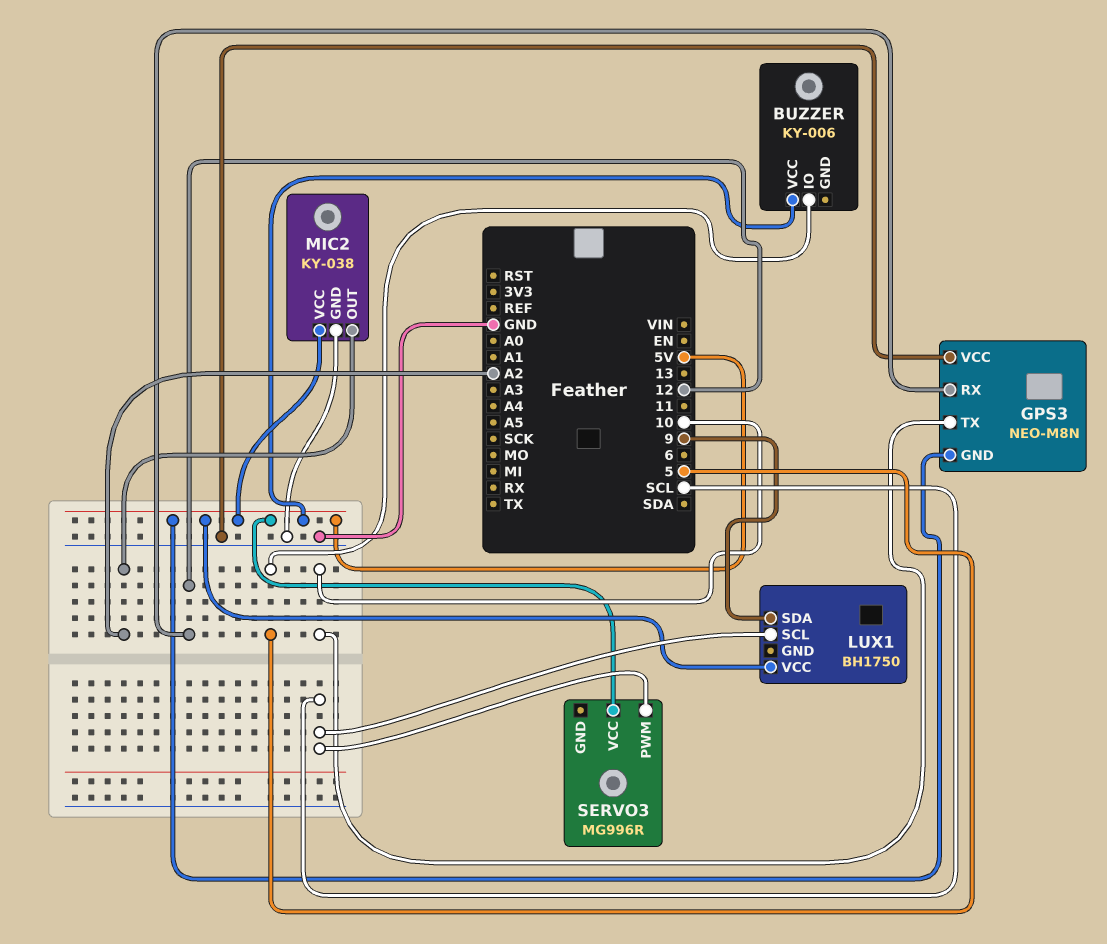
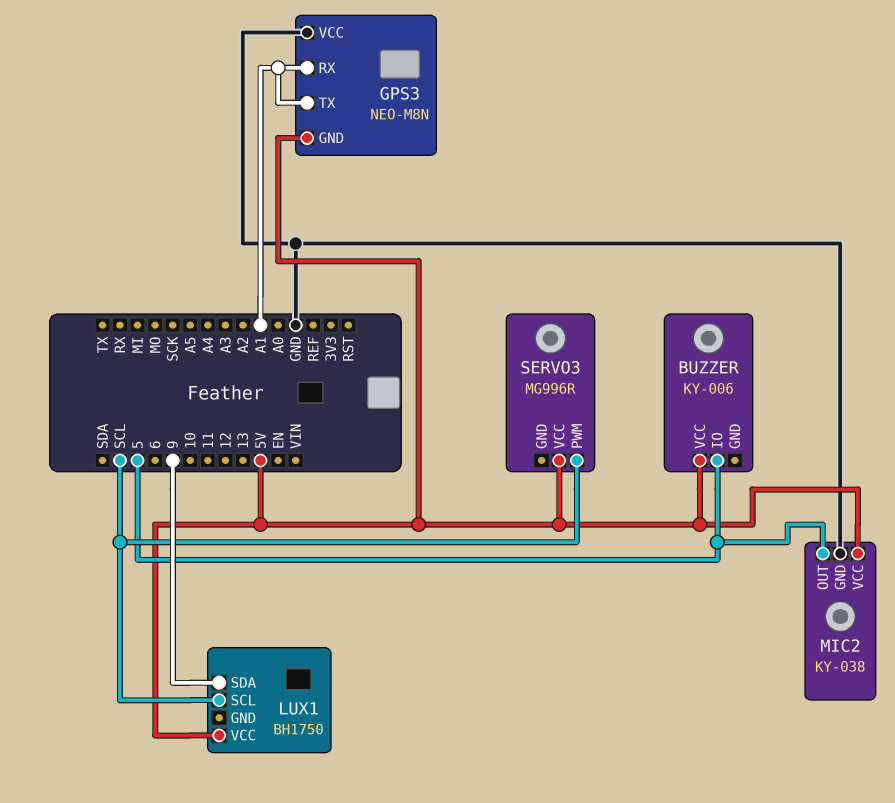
GPS3 pin RX: 12 -> A1
GPS3 pin TX: 10 -> A1
MIC2 pin OUT: A2 -> 5

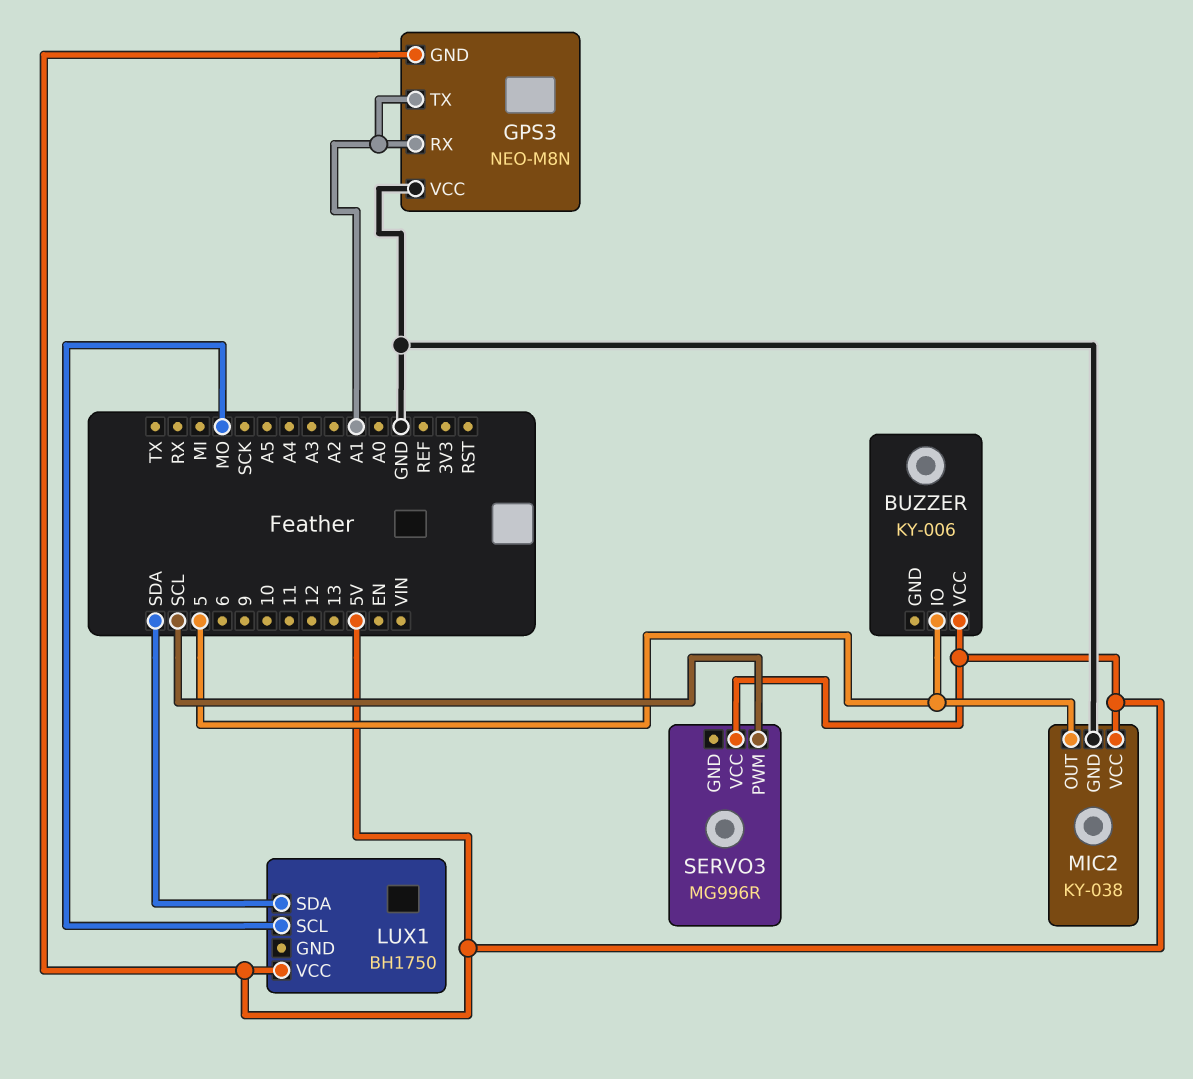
LUX1 pin SCL: SCL -> MO
LUX1 pin SDA: 9 -> SDA

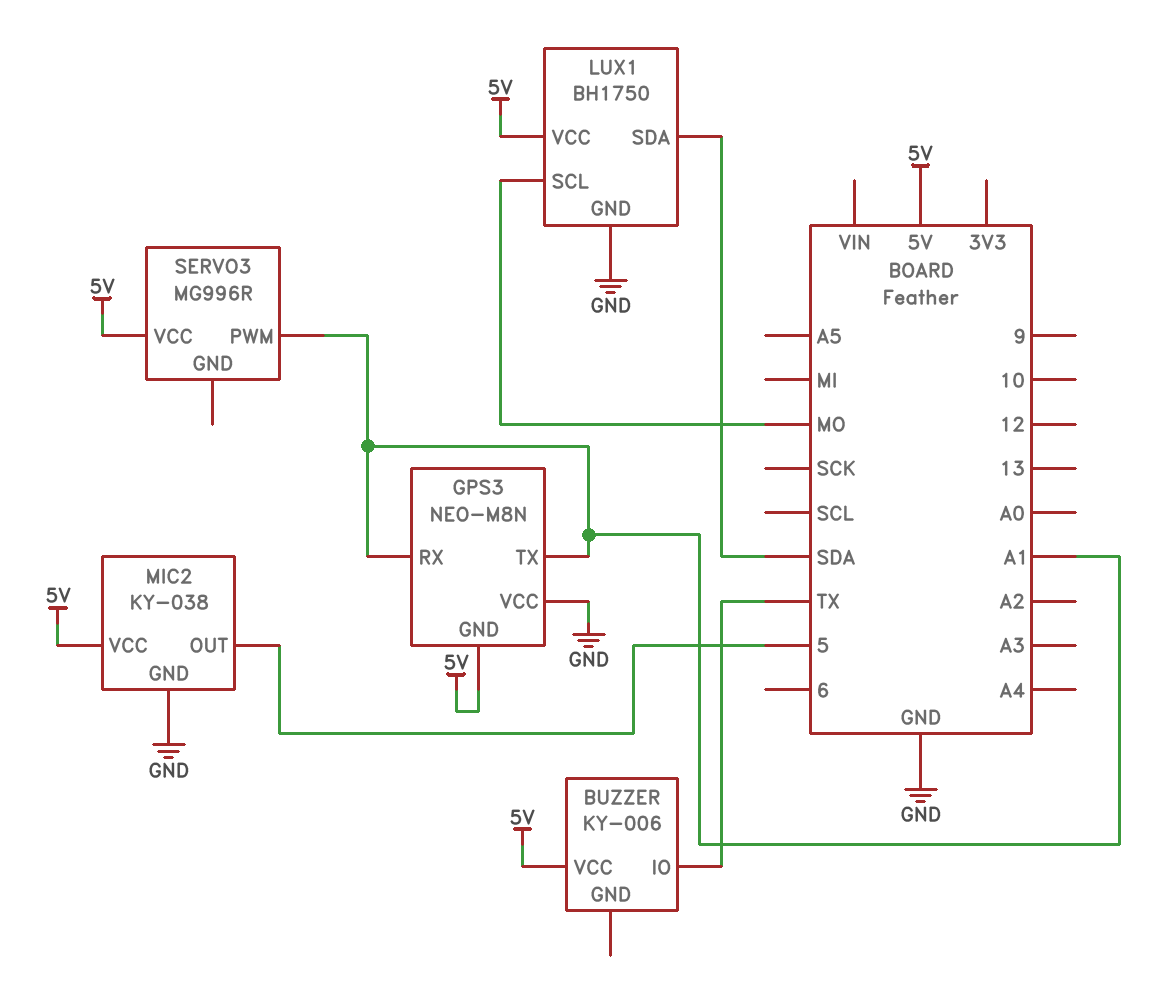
BUZZER pin IO: 5 -> TX
LUX1 pin GND: none -> GND
SERVO3 pin PWM: SCL -> A1

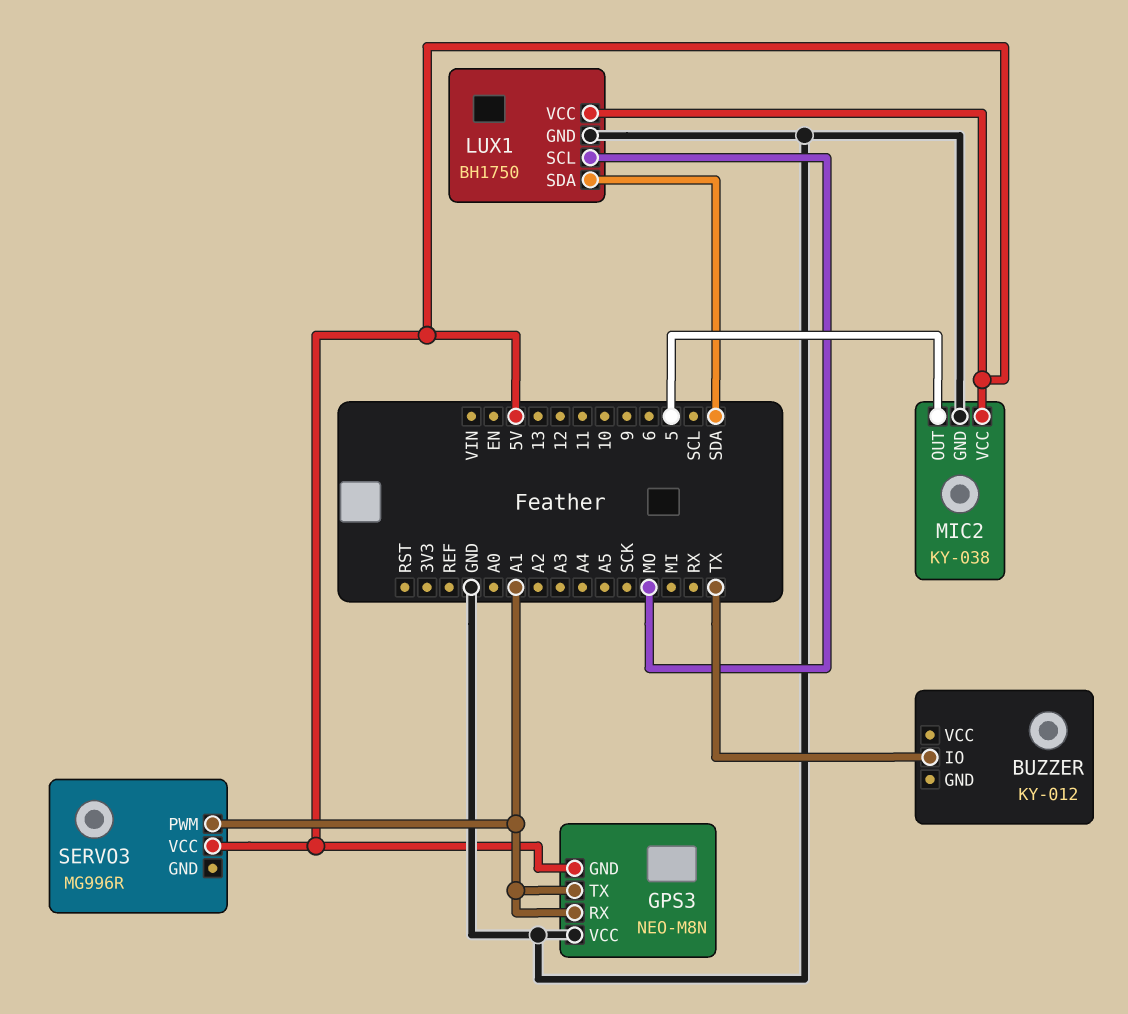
BUZZER: KY-006 -> KY-012
BUZZER pin VCC: 5V -> none

